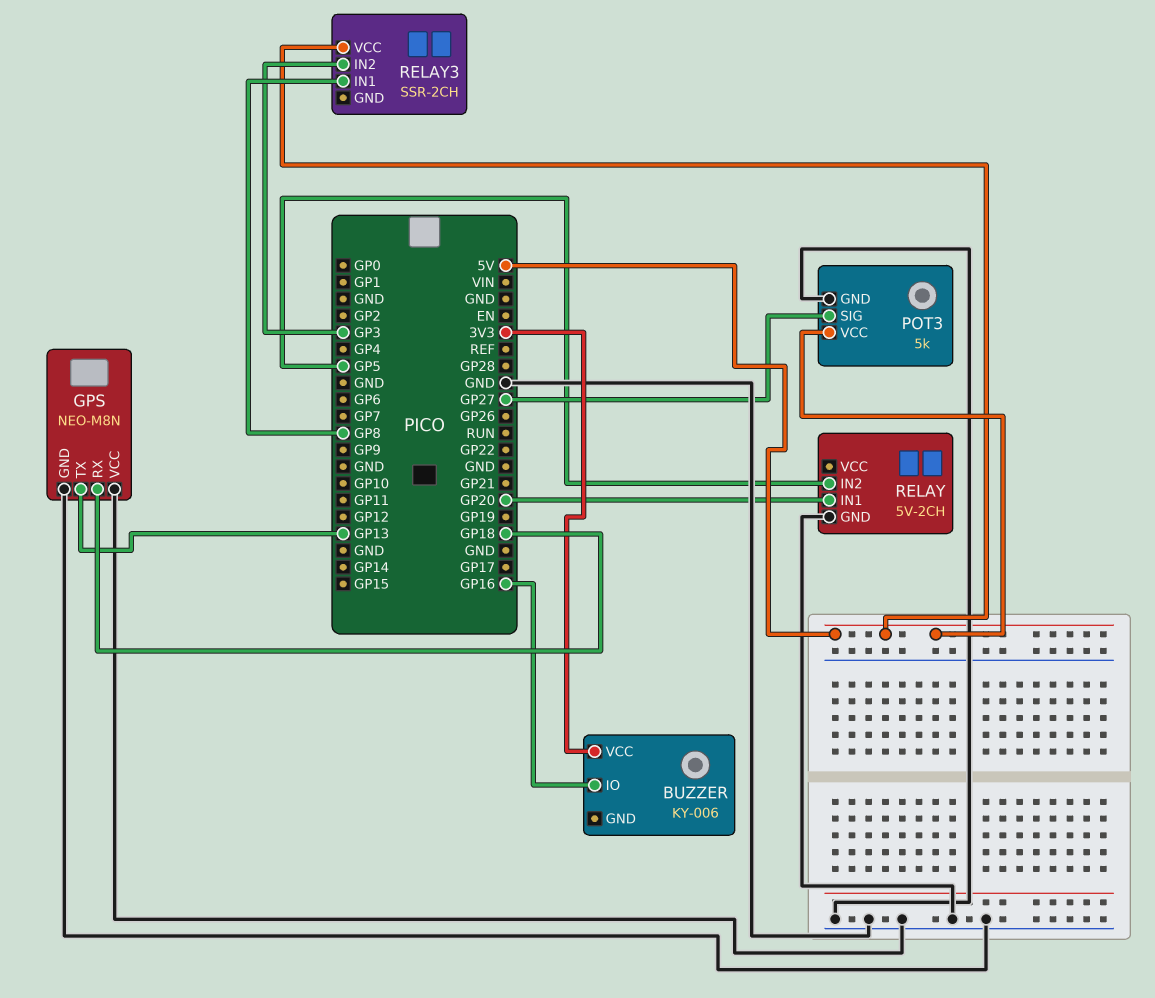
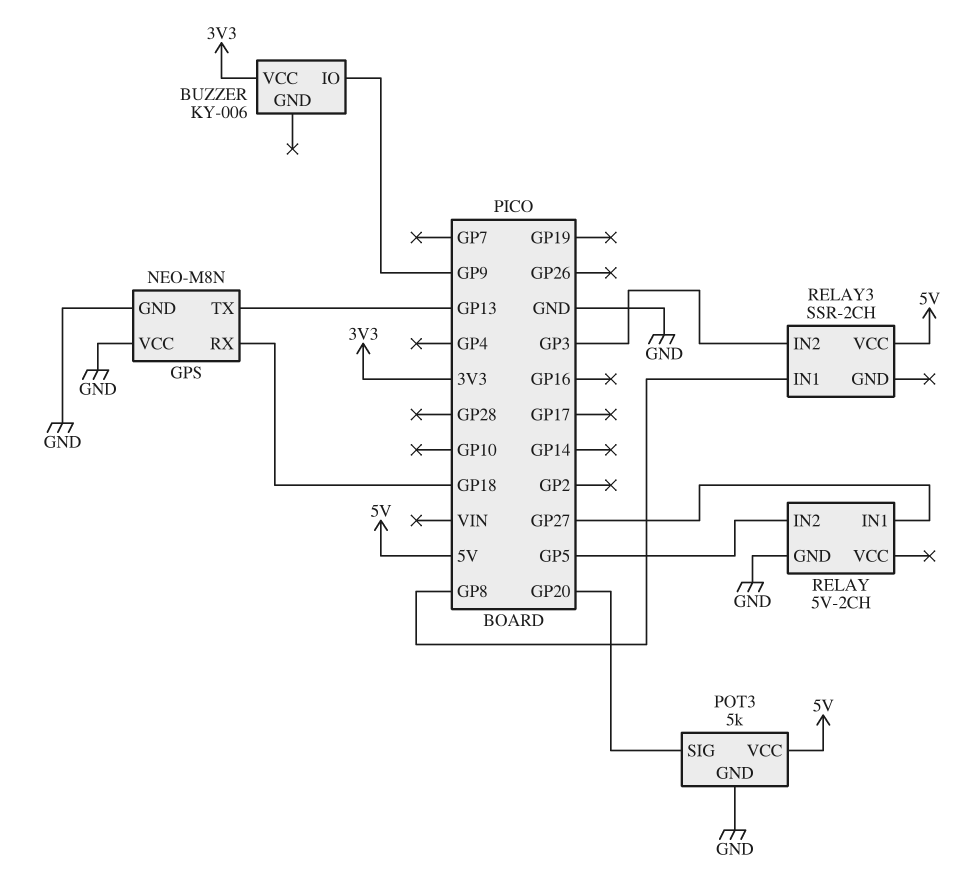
BUZZER pin IO: GP16 -> GP9
POT3 pin SIG: GP27 -> GP20
RELAY pin IN1: GP20 -> GP27

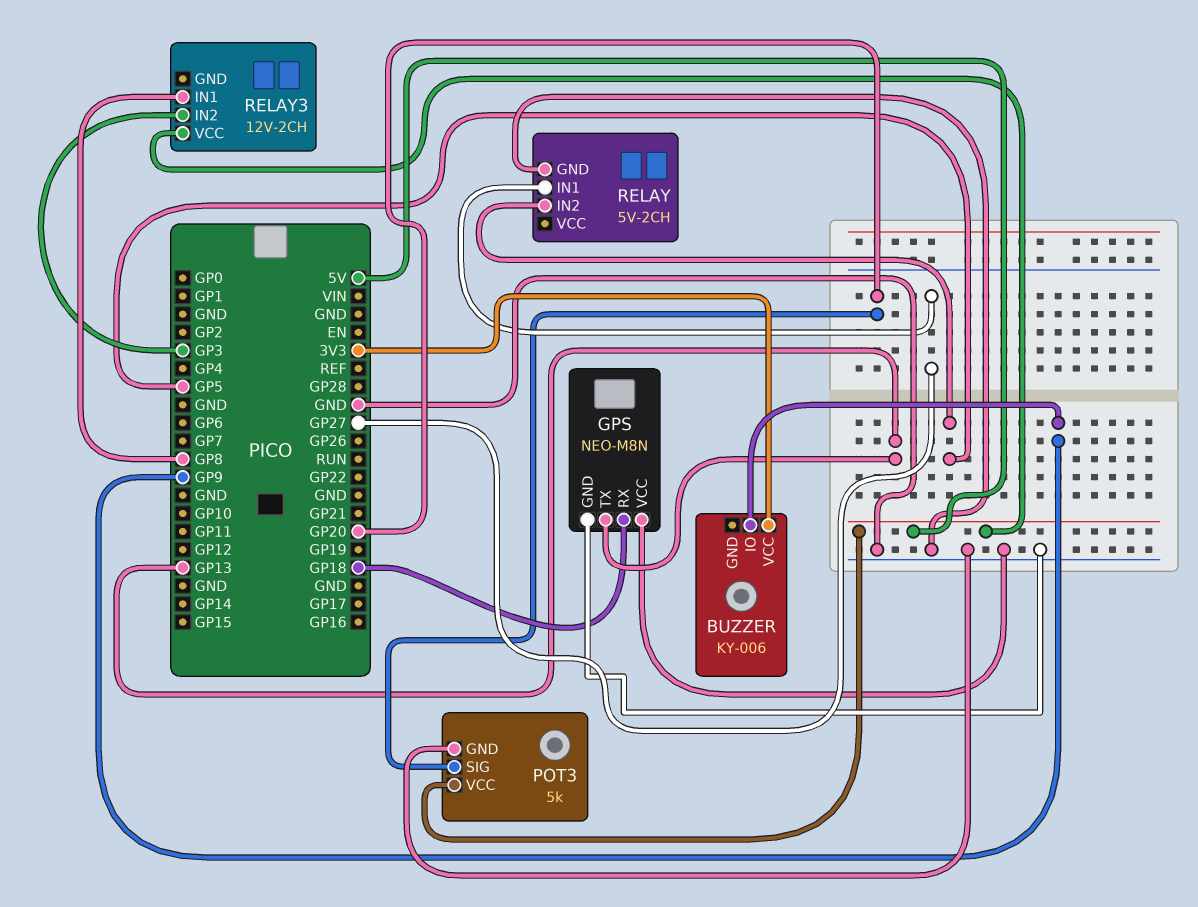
RELAY3: SSR-2CH -> 12V-2CH

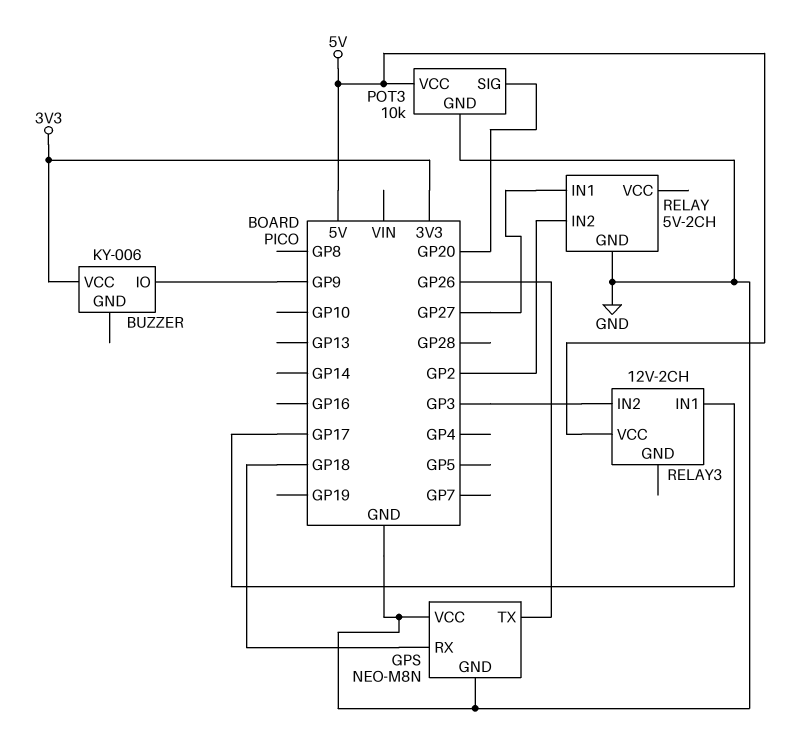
GPS pin TX: GP13 -> GP26
POT3: 5k -> 10k
RELAY pin IN2: GP5 -> GP2
RELAY3 pin IN1: GP8 -> GP17

